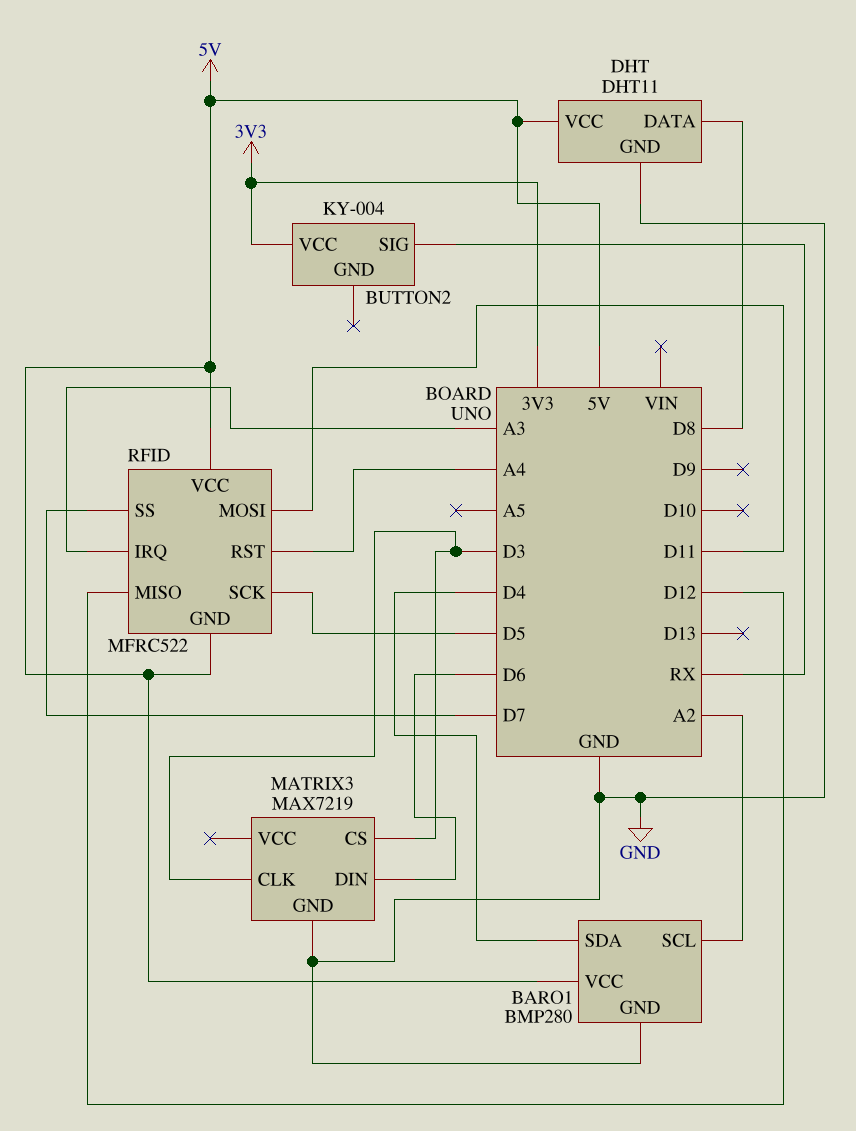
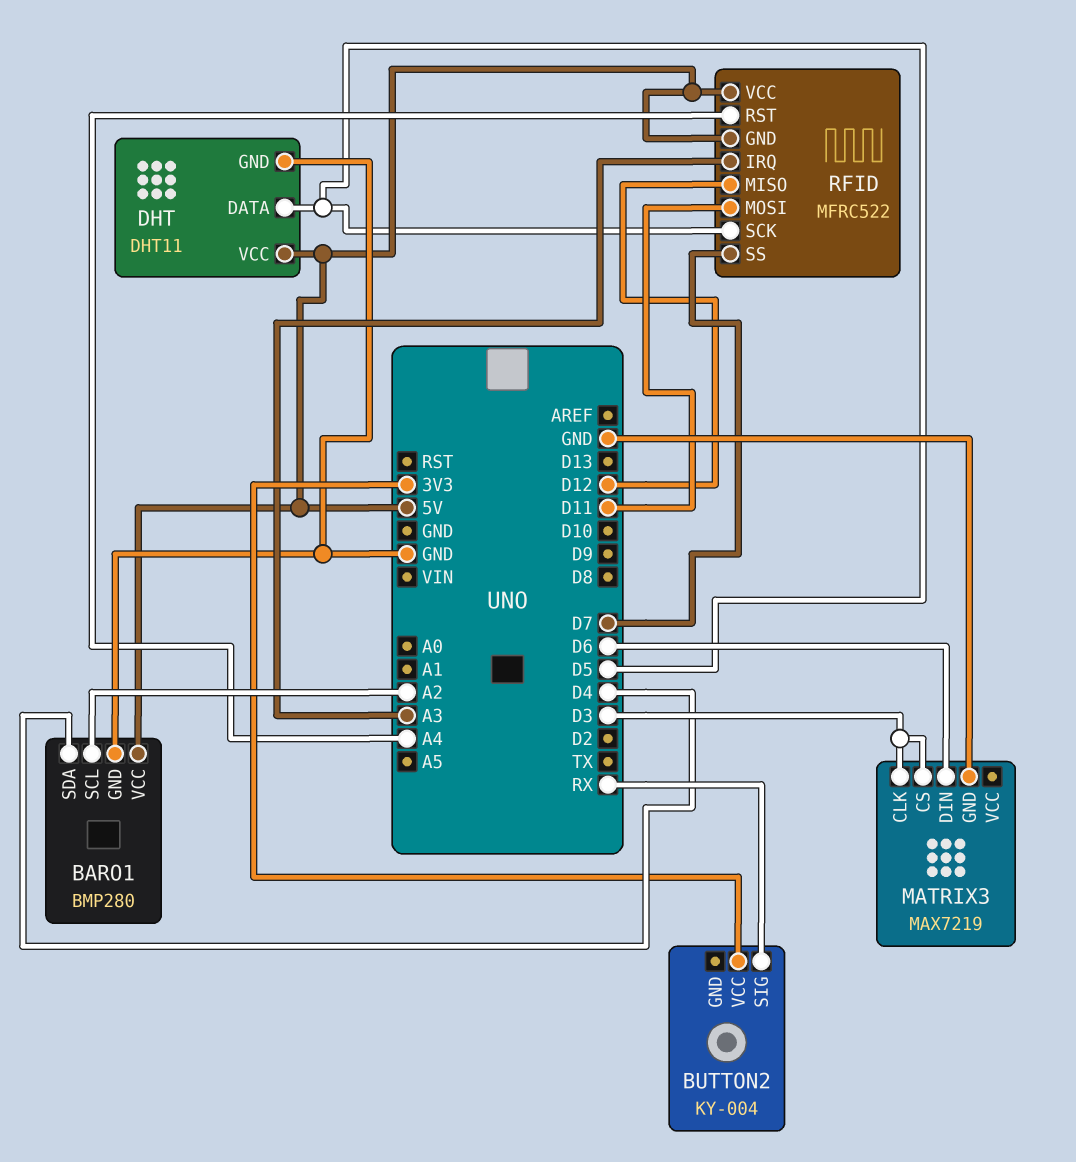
DHT pin DATA: D8 -> D5

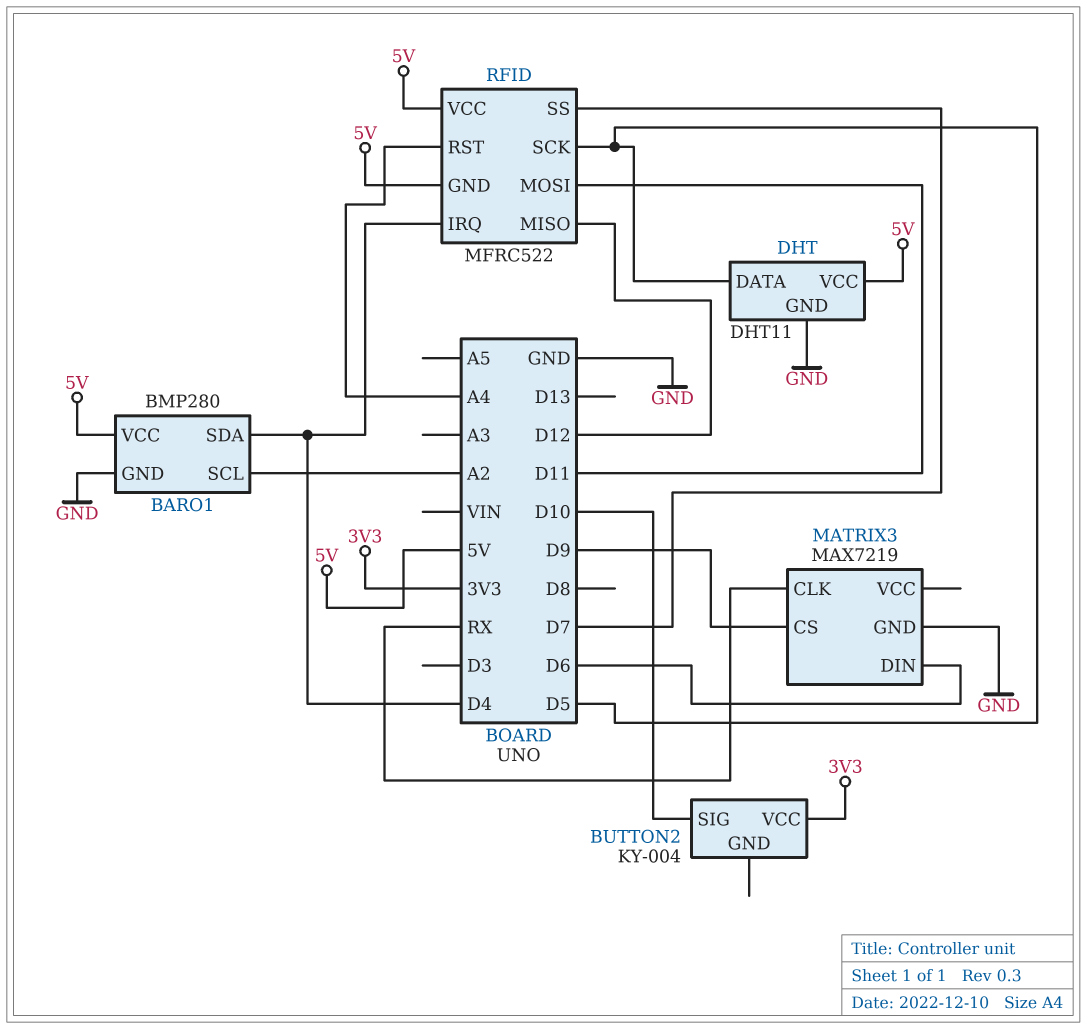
BUTTON2 pin SIG: RX -> D10
MATRIX3 pin CLK: D3 -> RX
MATRIX3 pin CS: D3 -> D9
RFID pin IRQ: A3 -> D4

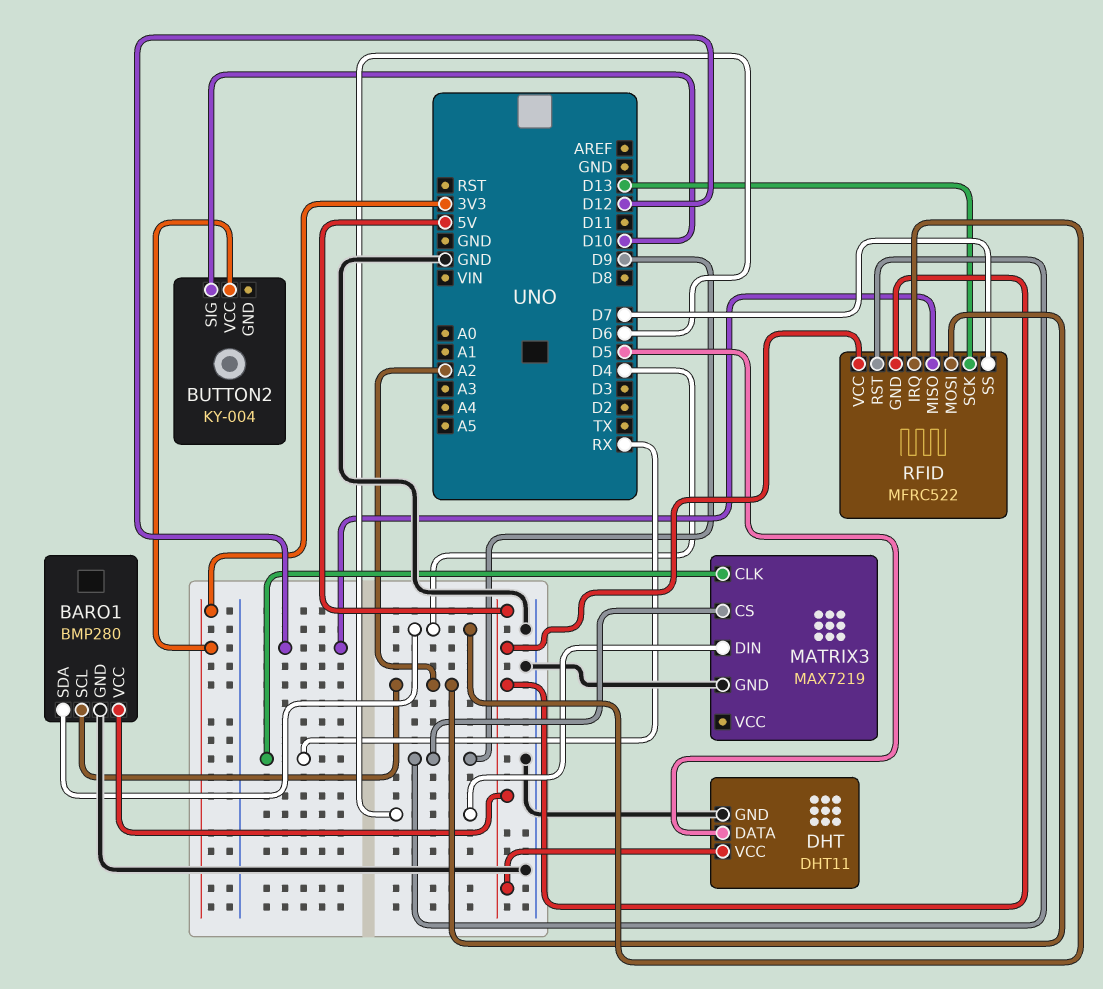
RFID pin MOSI: D11 -> A2
RFID pin RST: A4 -> D9
RFID pin SCK: D5 -> D13

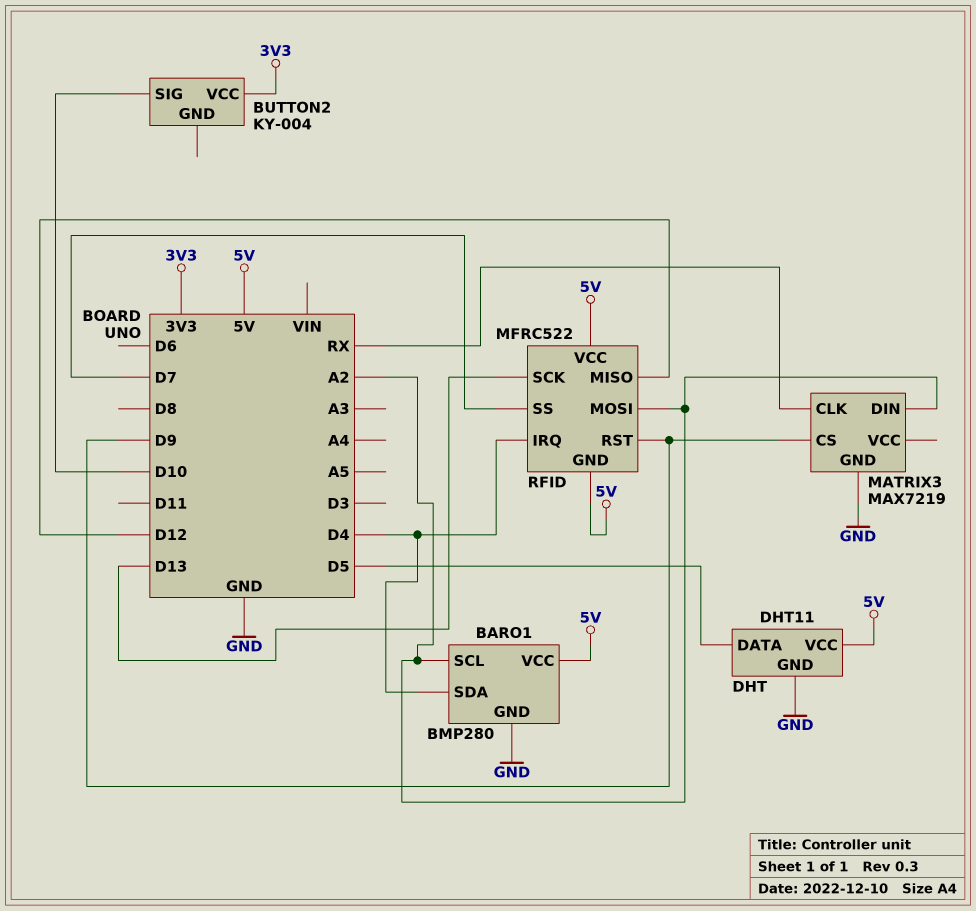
MATRIX3 pin DIN: D6 -> A2

